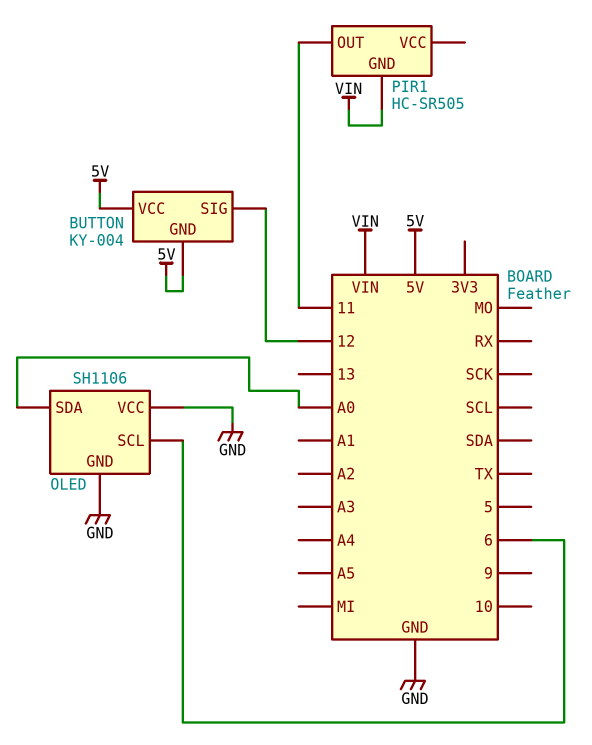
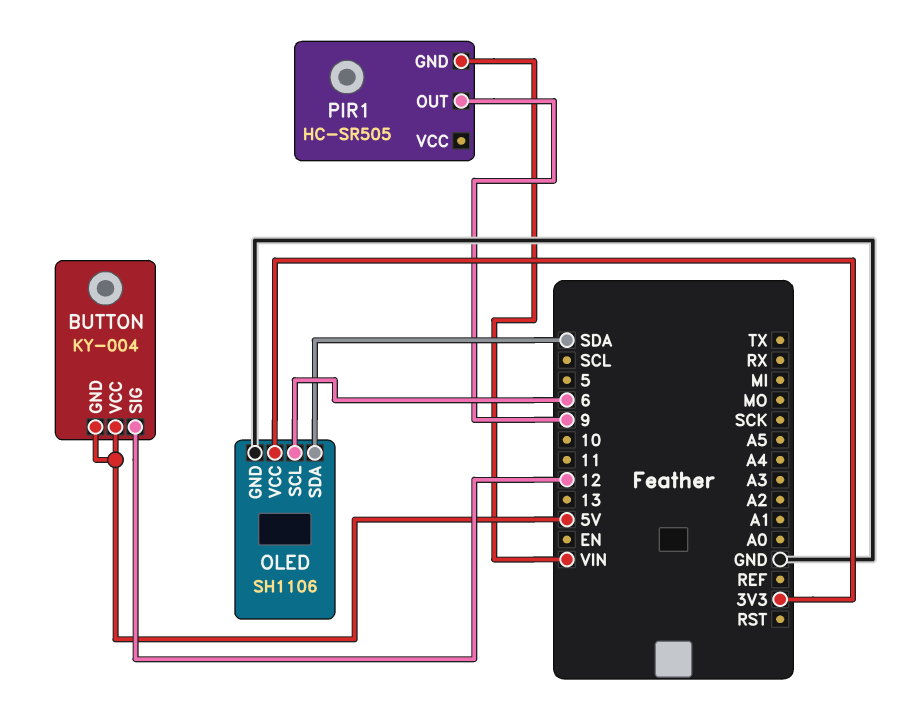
OLED pin SDA: A0 -> SDA
OLED pin VCC: GND -> 3V3
PIR1 pin OUT: 11 -> 9

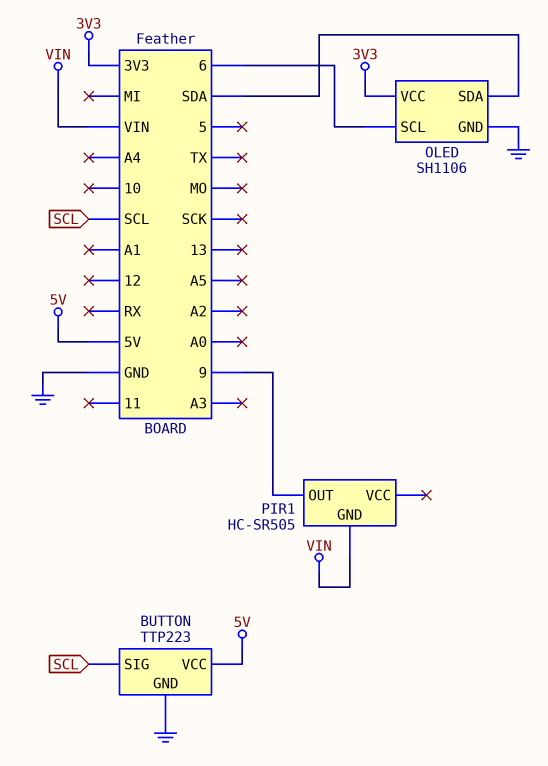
BUTTON: KY-004 -> TTP223
BUTTON pin GND: 5V -> GND
BUTTON pin SIG: 12 -> SCL

